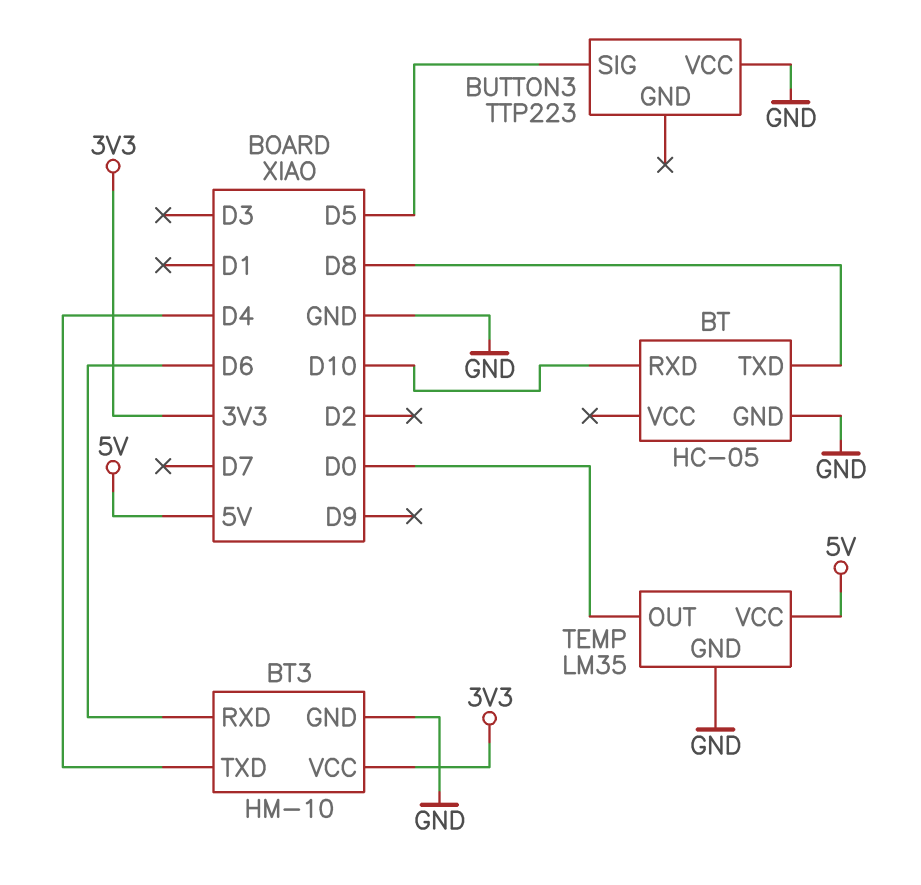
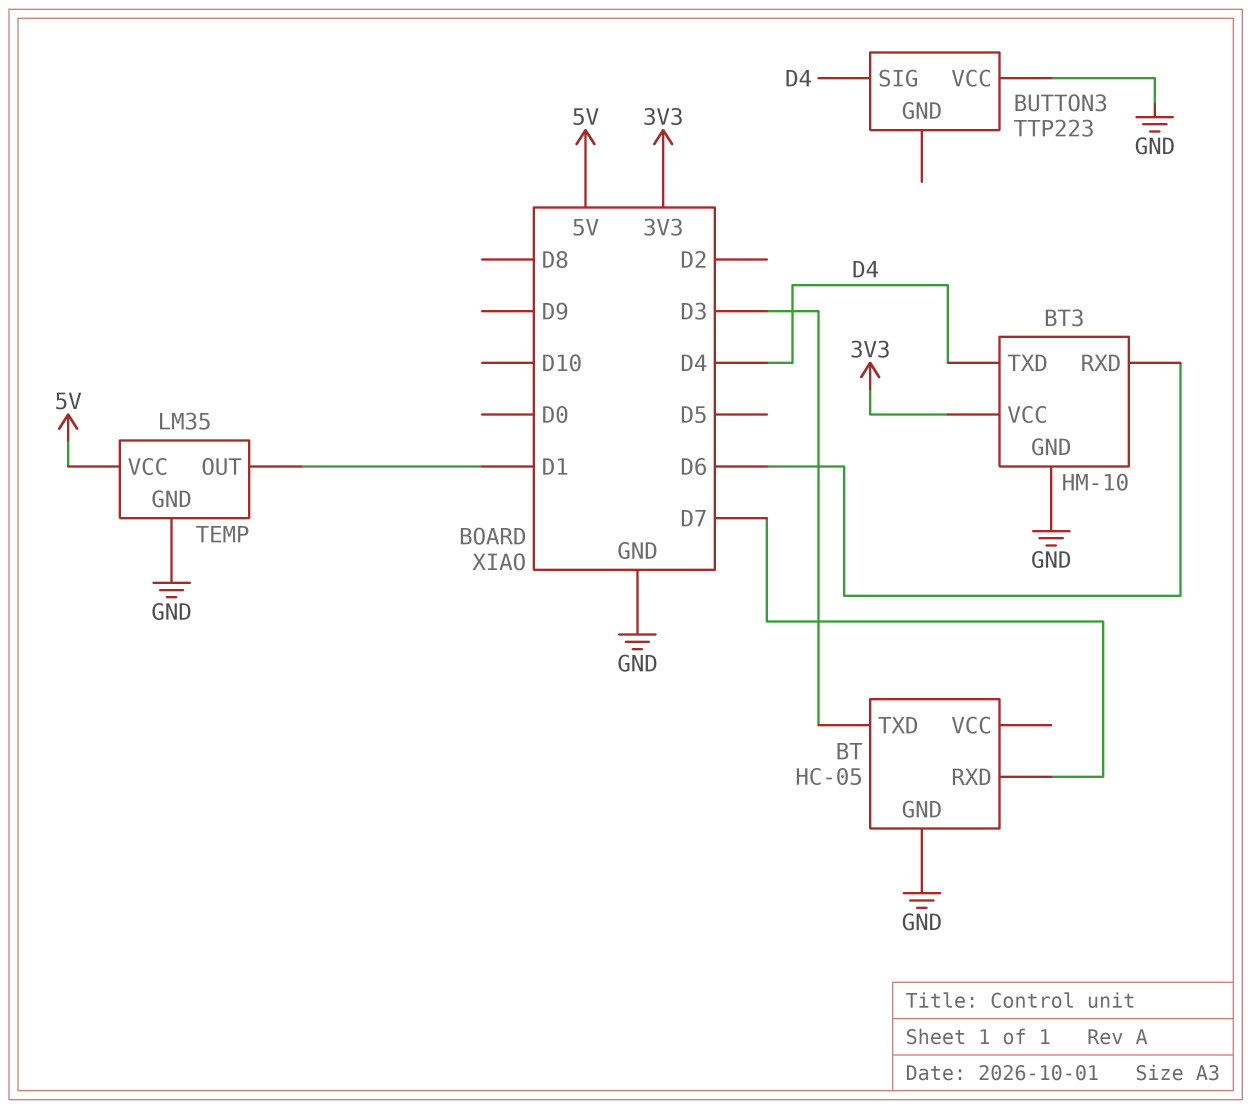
BT pin RXD: D10 -> D7
BT pin TXD: D8 -> D3
BUTTON3 pin SIG: D5 -> D4
TEMP pin OUT: D0 -> D1

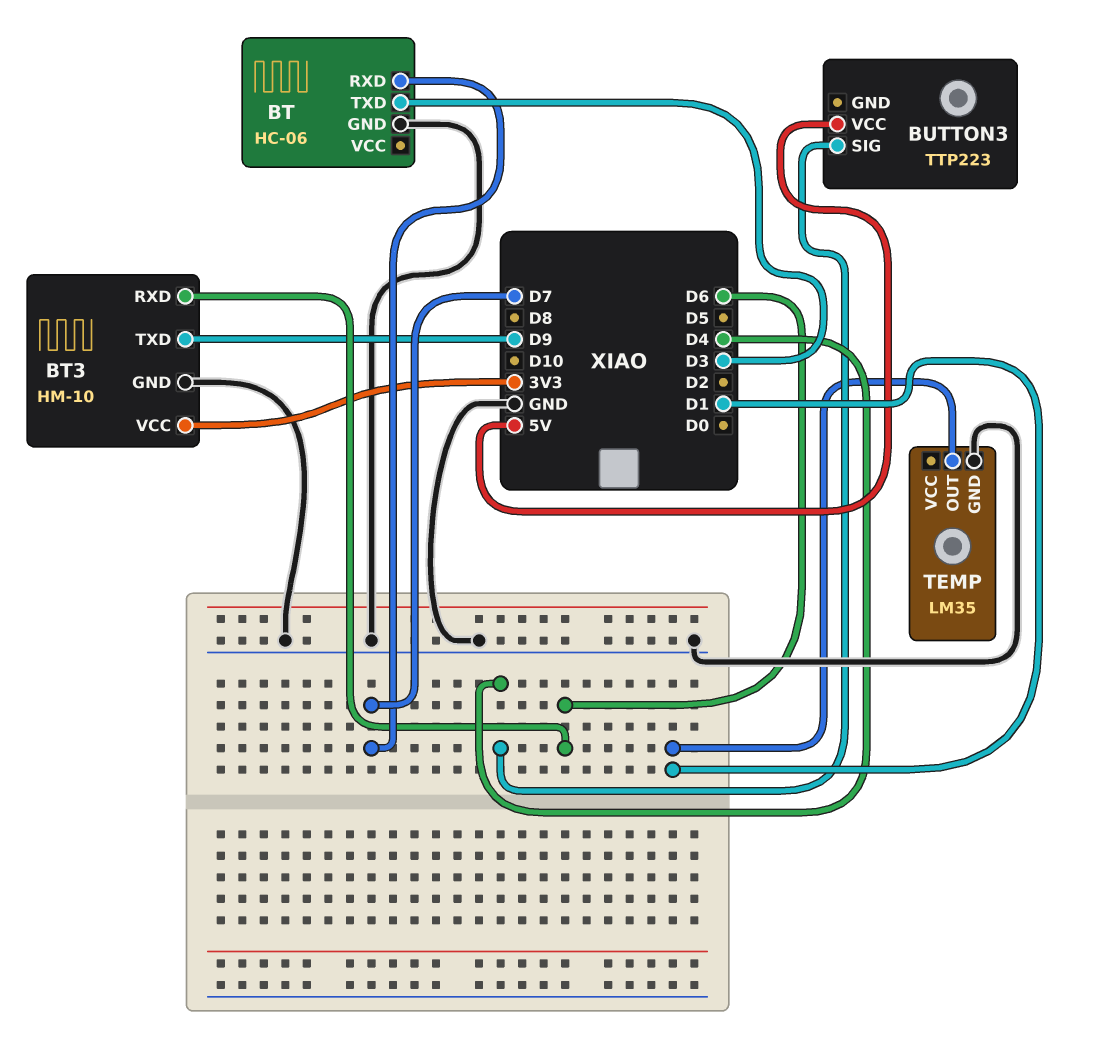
BT: HC-05 -> HC-06
BT3 pin TXD: D4 -> D9
BUTTON3 pin VCC: GND -> 5V
TEMP pin VCC: 5V -> none

